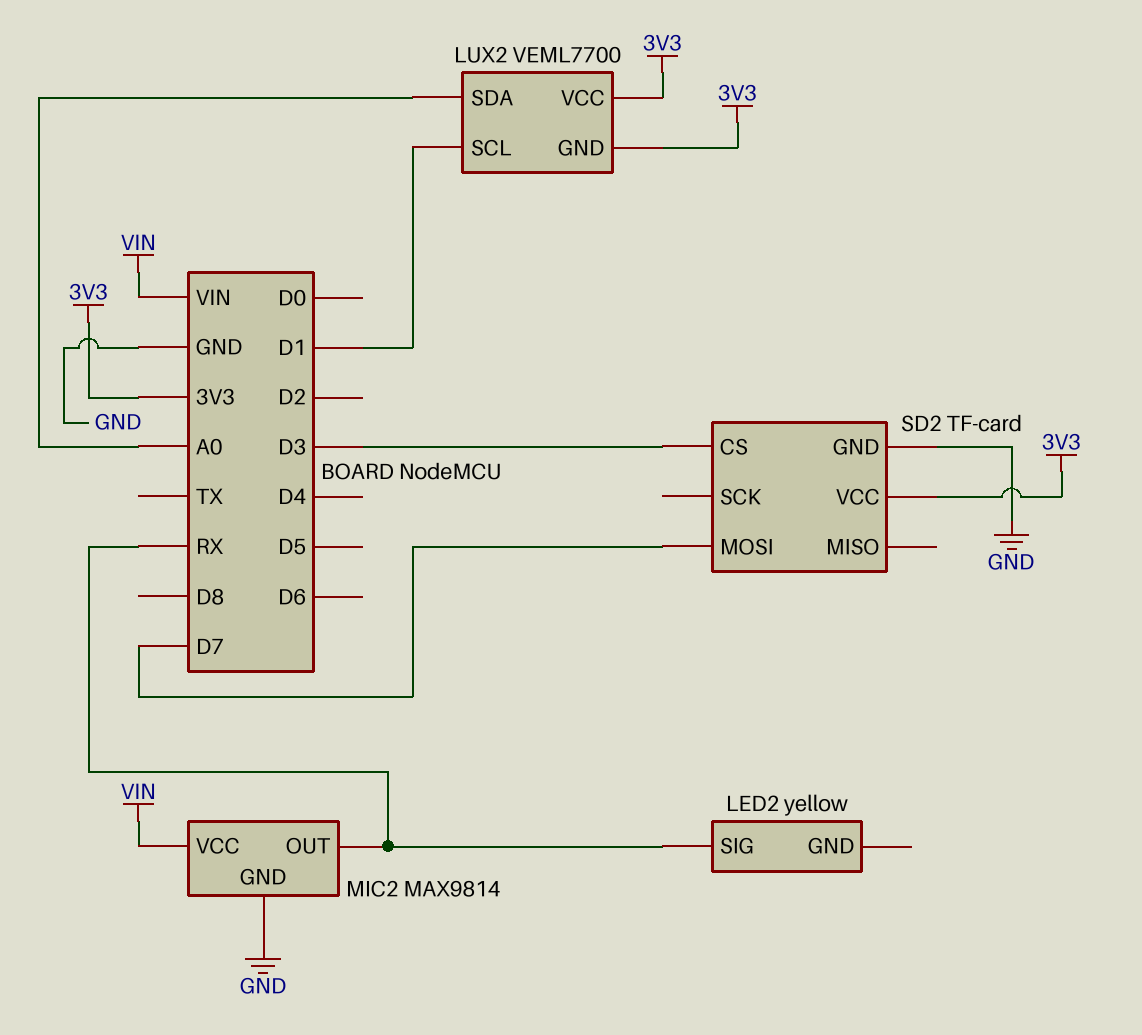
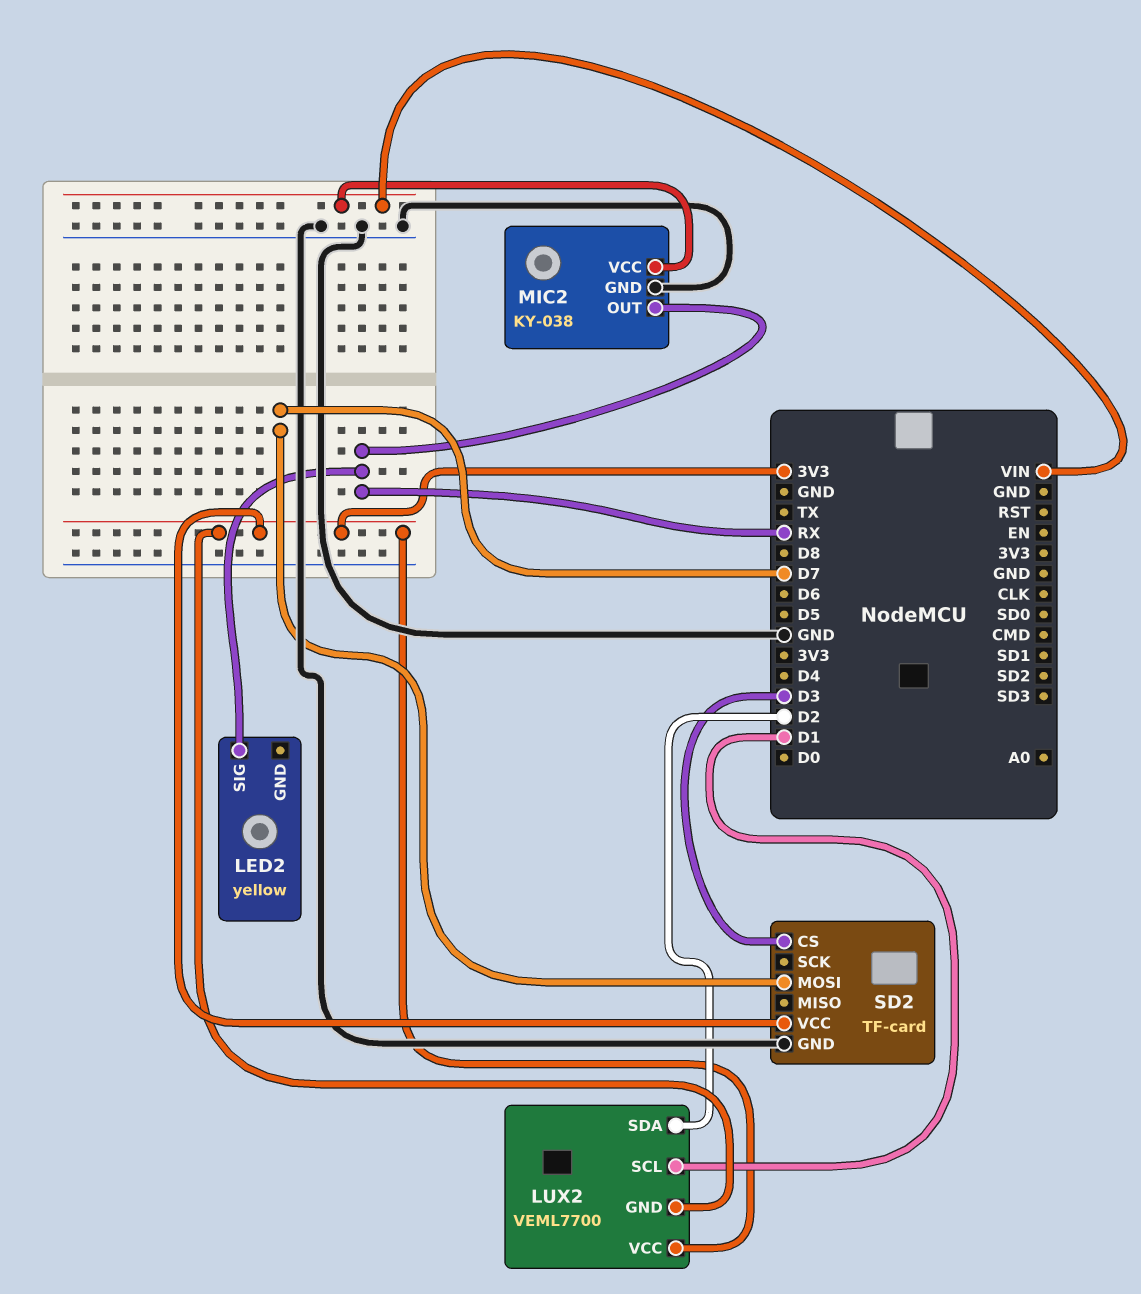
LUX2 pin SDA: A0 -> D2
MIC2: MAX9814 -> KY-038

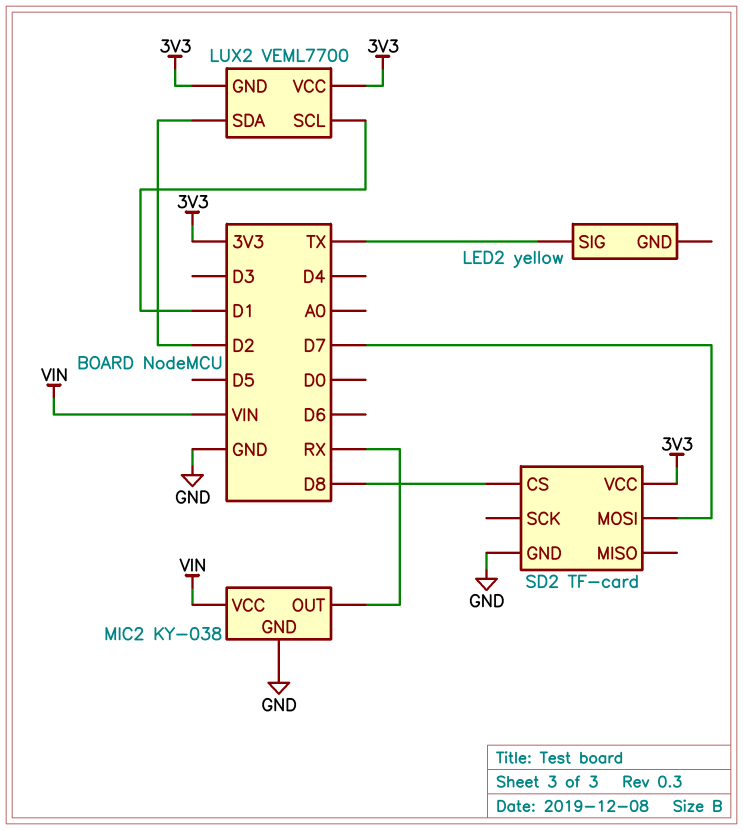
LED2 pin SIG: RX -> TX
SD2 pin CS: D3 -> D8

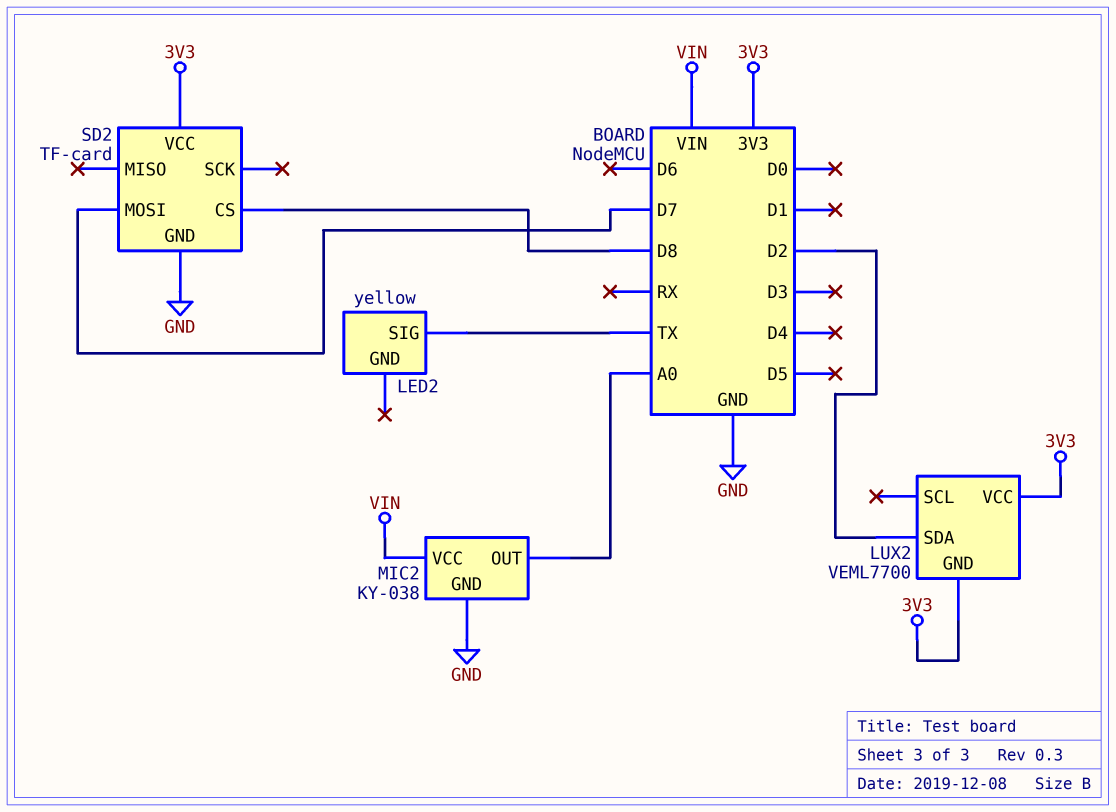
LUX2 pin SCL: D1 -> none
MIC2 pin OUT: RX -> A0

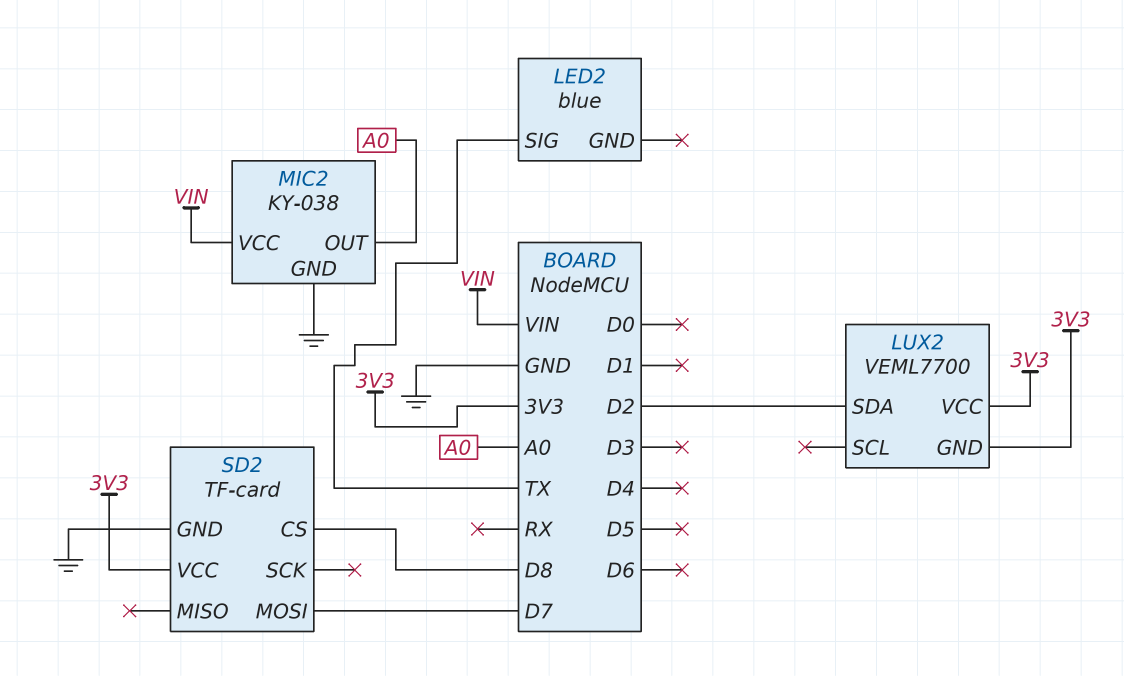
LED2: yellow -> blue

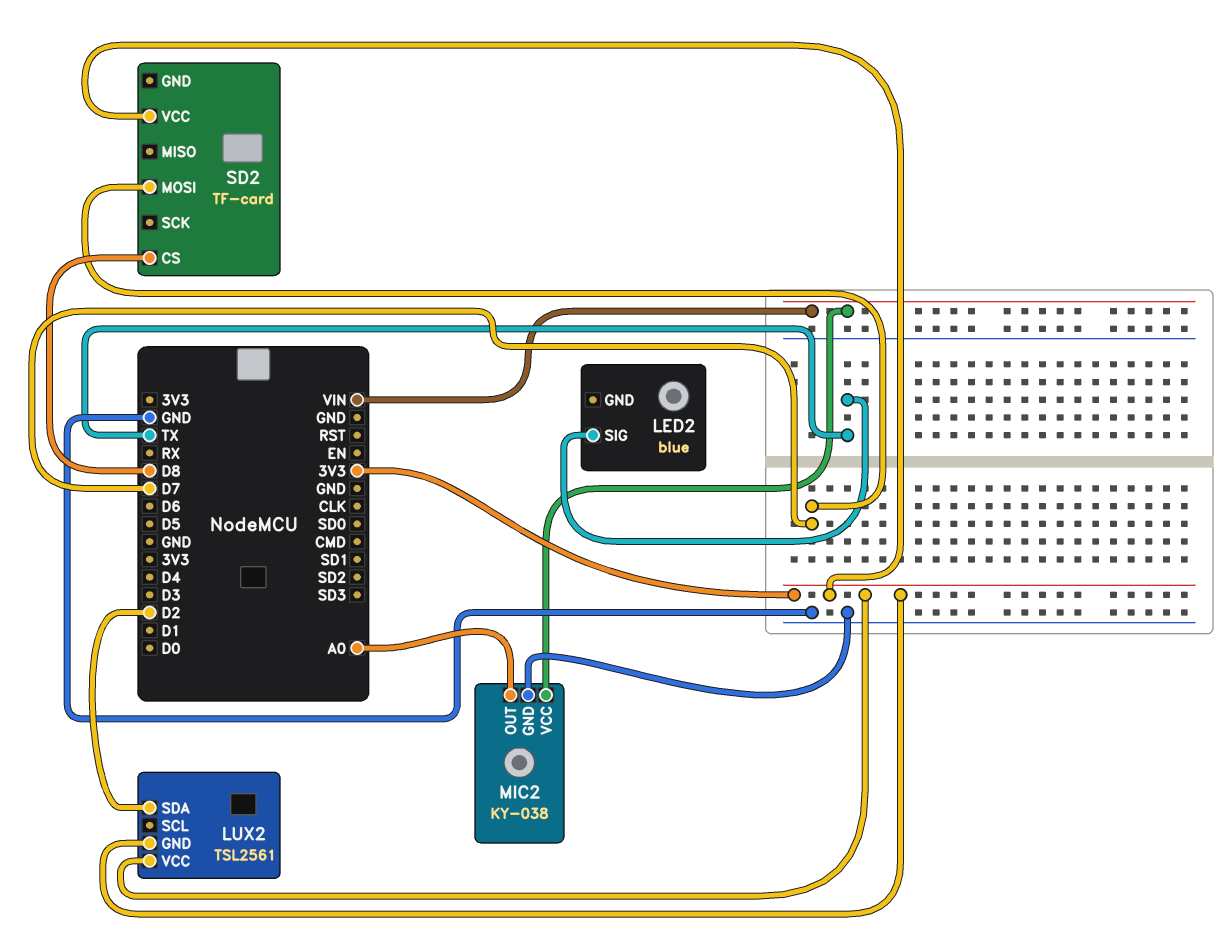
LUX2: VEML7700 -> TSL2561
SD2 pin GND: GND -> none

